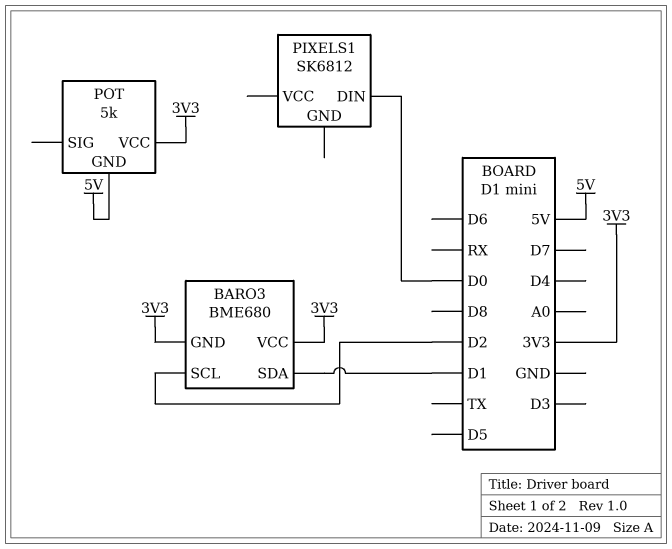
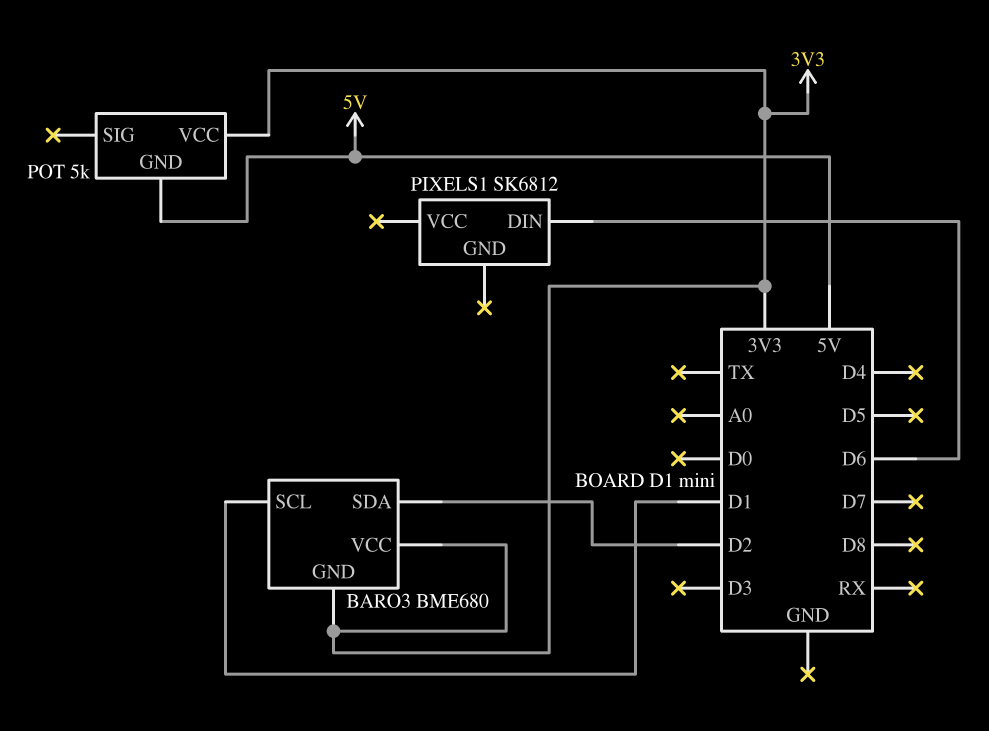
BARO3 pin SCL: D2 -> D1
BARO3 pin SDA: D1 -> D2
PIXELS1 pin DIN: D0 -> D6

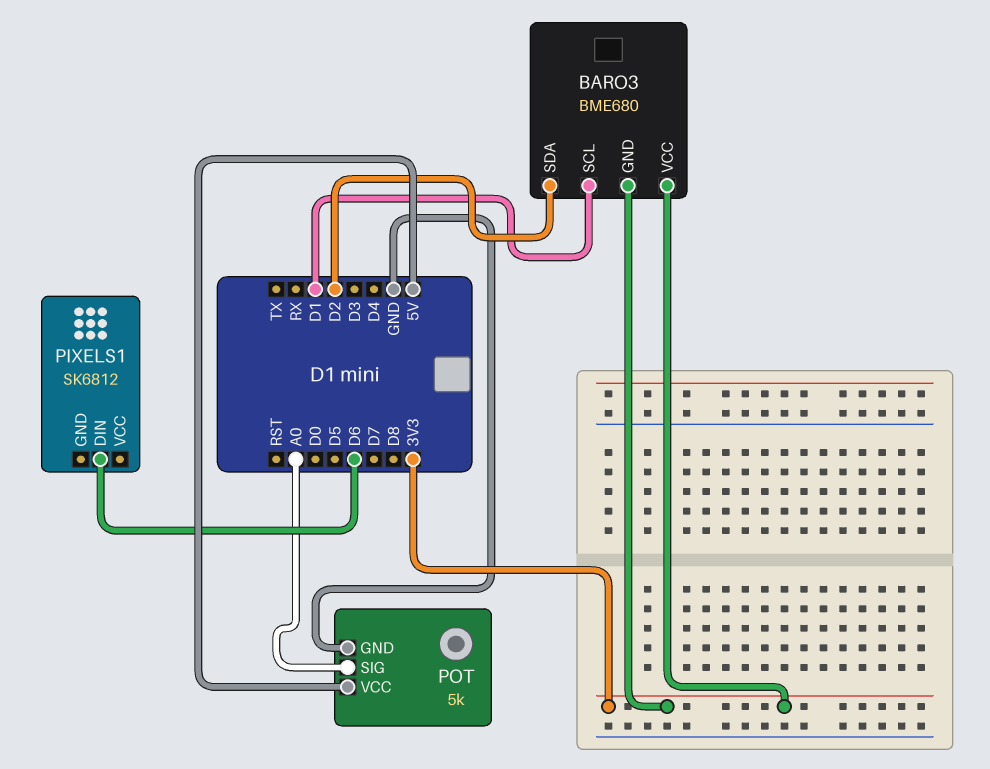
POT pin GND: 5V -> GND
POT pin SIG: none -> A0
POT pin VCC: 3V3 -> 5V

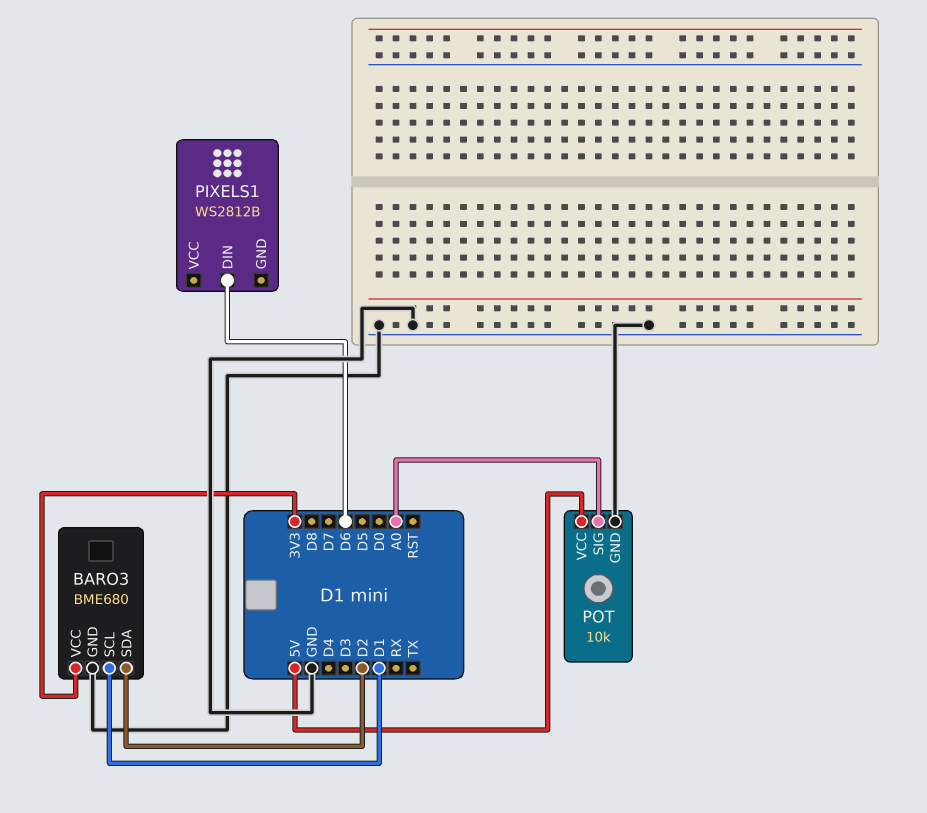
BARO3 pin GND: 3V3 -> GND
PIXELS1: SK6812 -> WS2812B
POT: 5k -> 10k

